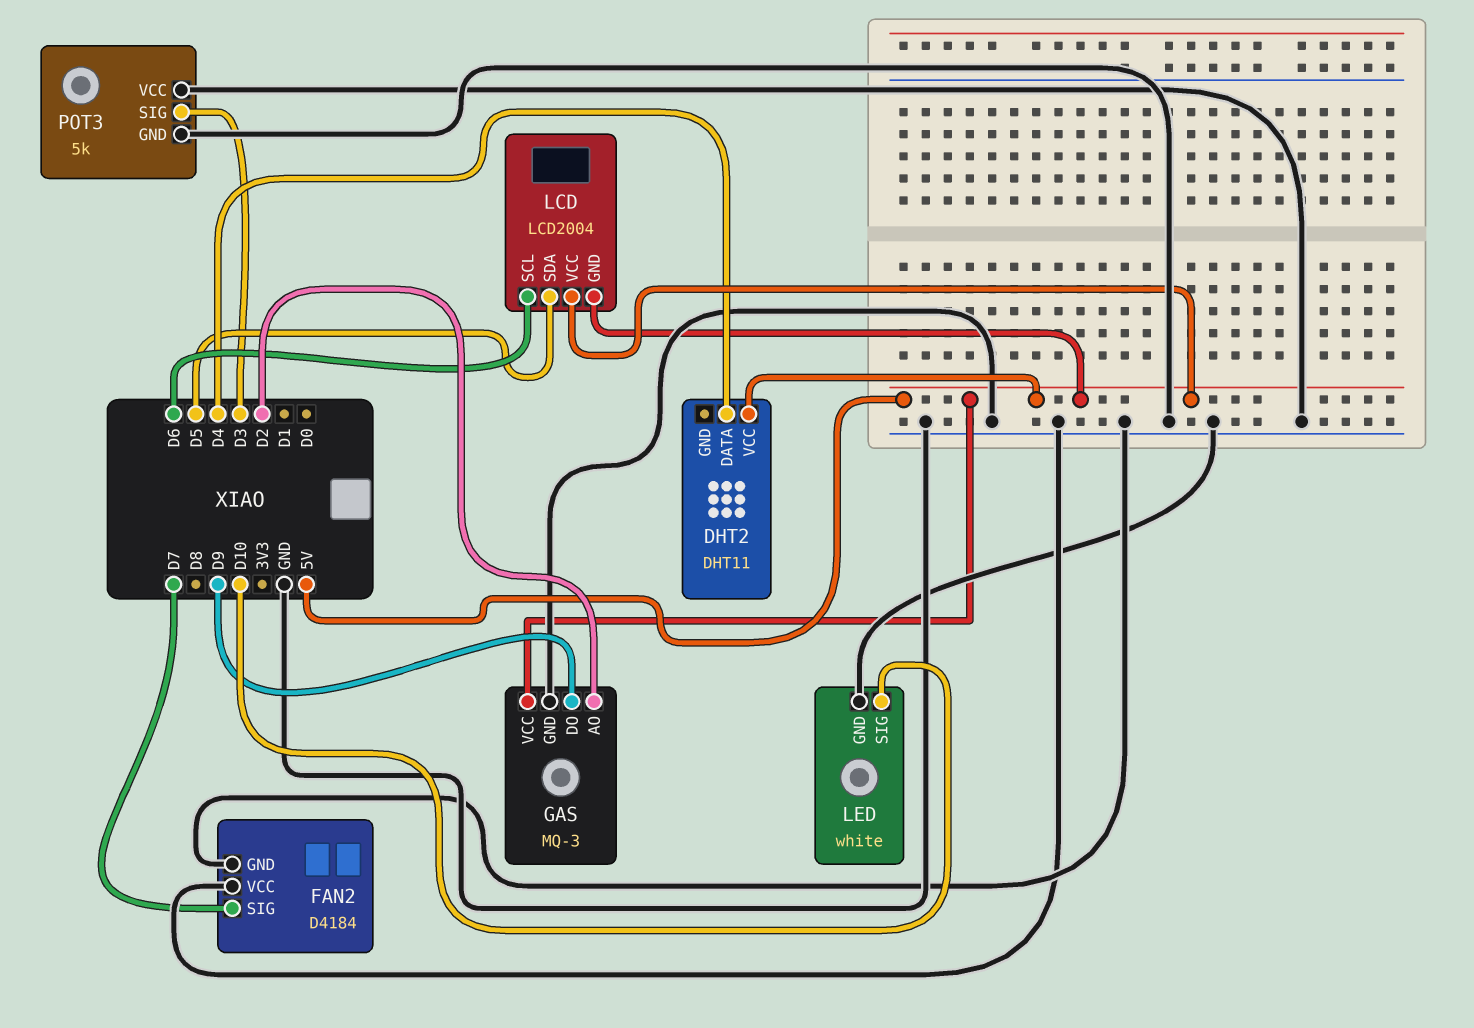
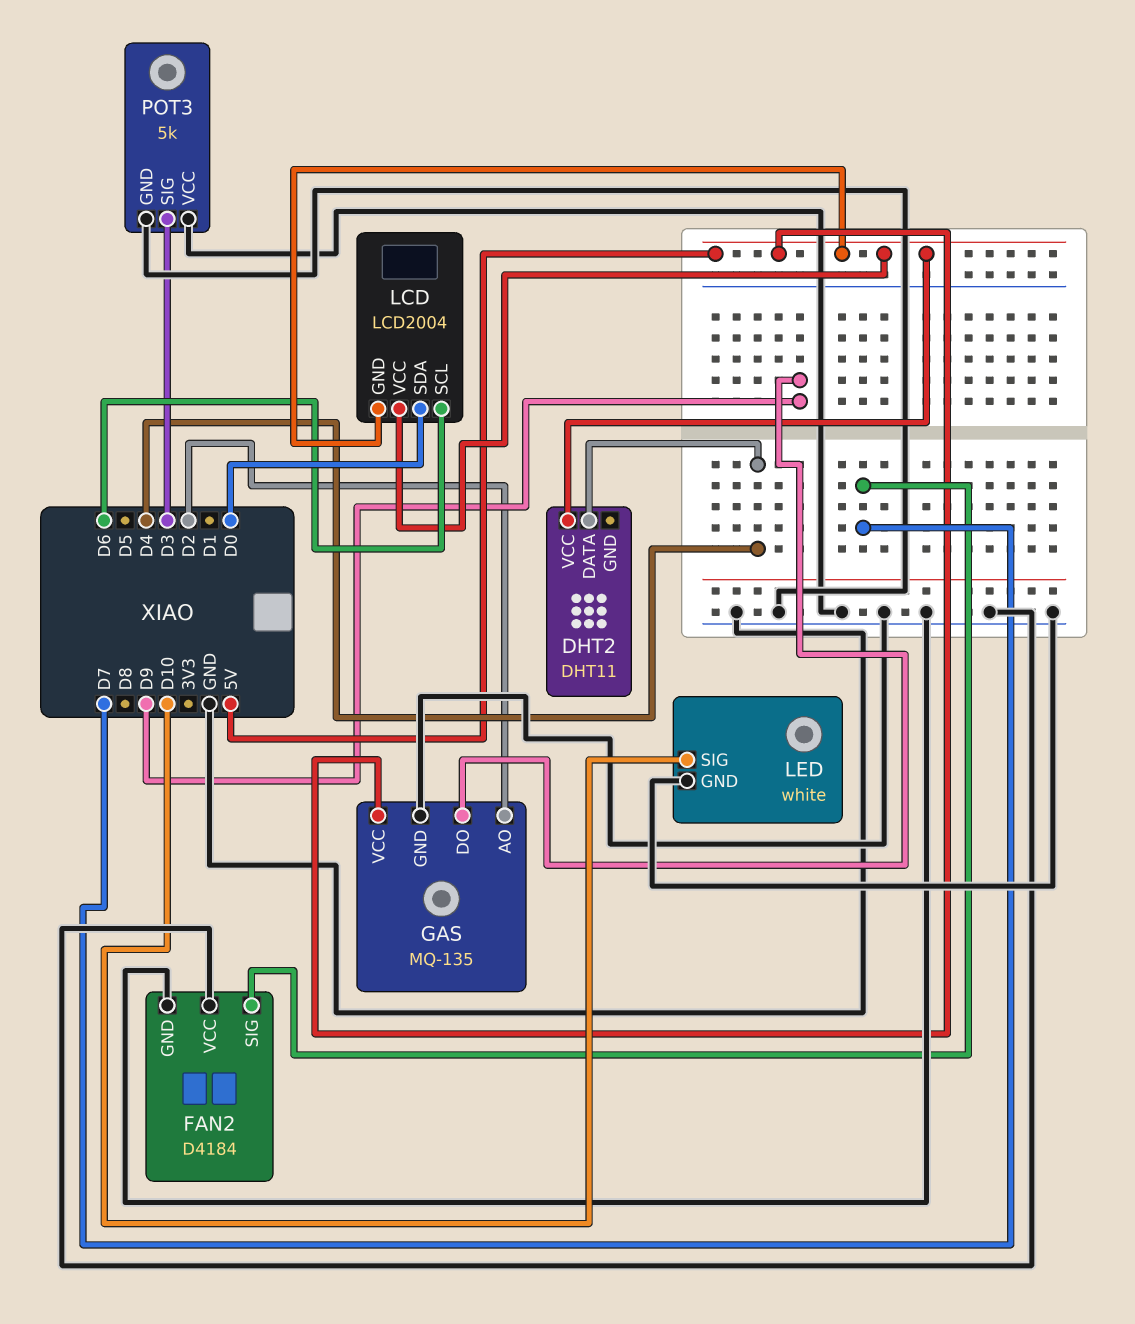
GAS: MQ-3 -> MQ-135
LCD pin SDA: D5 -> D0

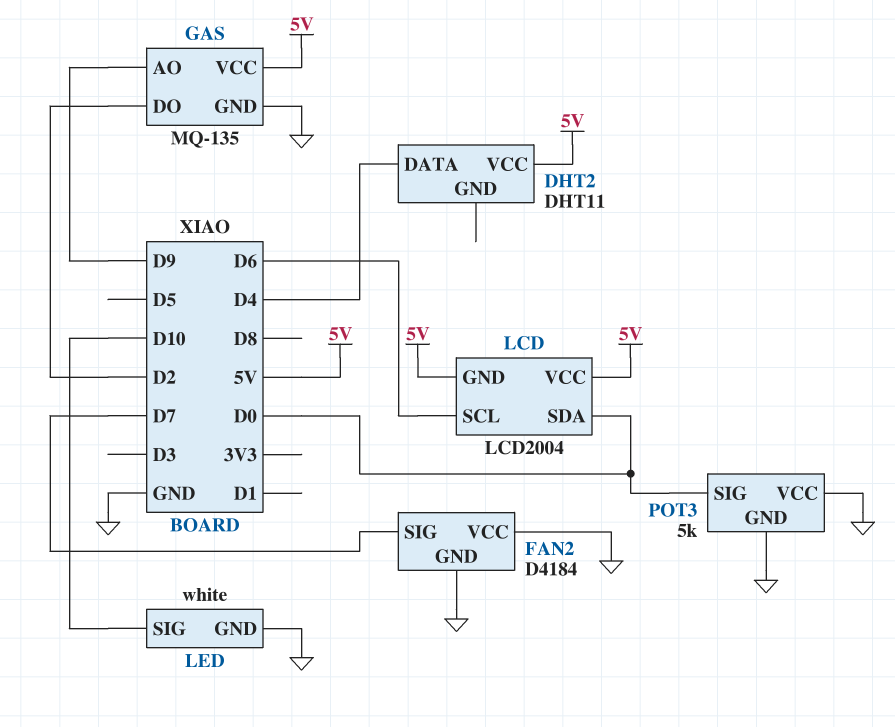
GAS pin AO: D2 -> D9
GAS pin DO: D9 -> D2
POT3 pin SIG: D3 -> D0

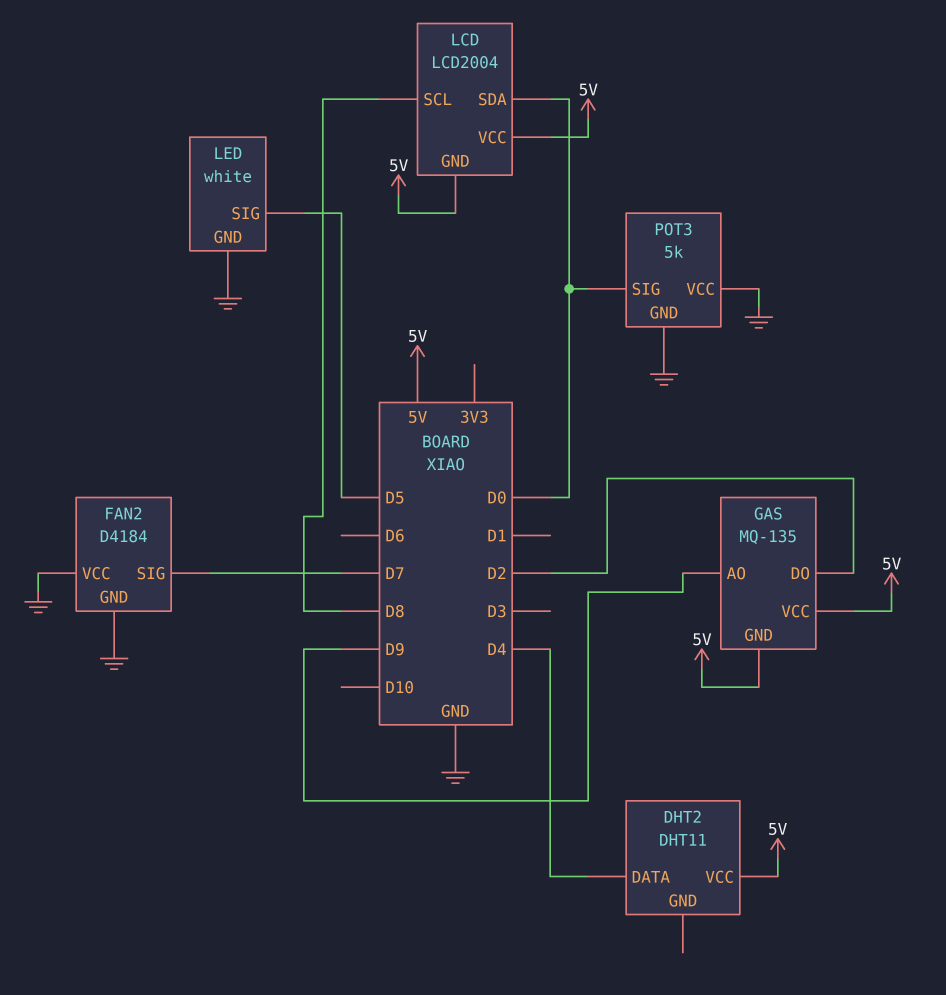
GAS pin GND: GND -> 5V
LCD pin SCL: D6 -> D8
LED pin SIG: D10 -> D5

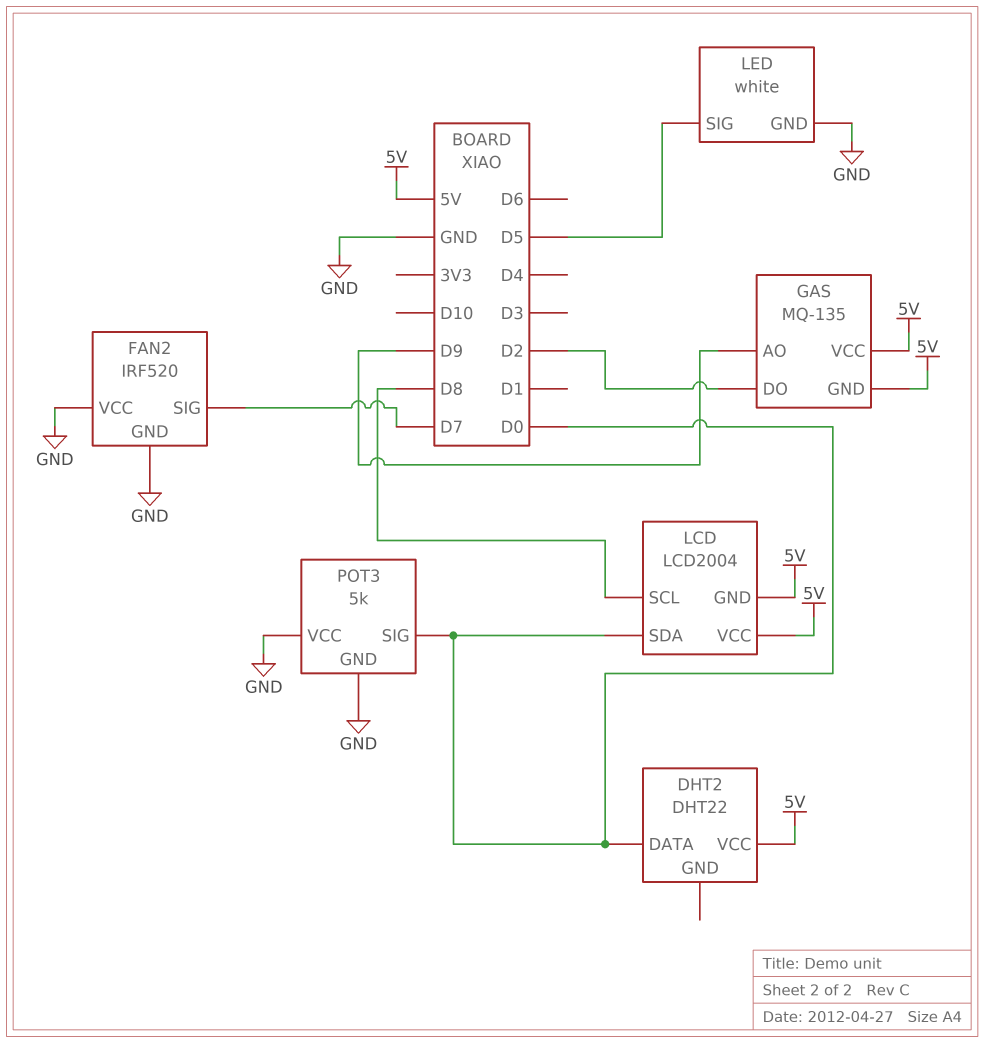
DHT2: DHT11 -> DHT22
DHT2 pin DATA: D4 -> D0
FAN2: D4184 -> IRF520

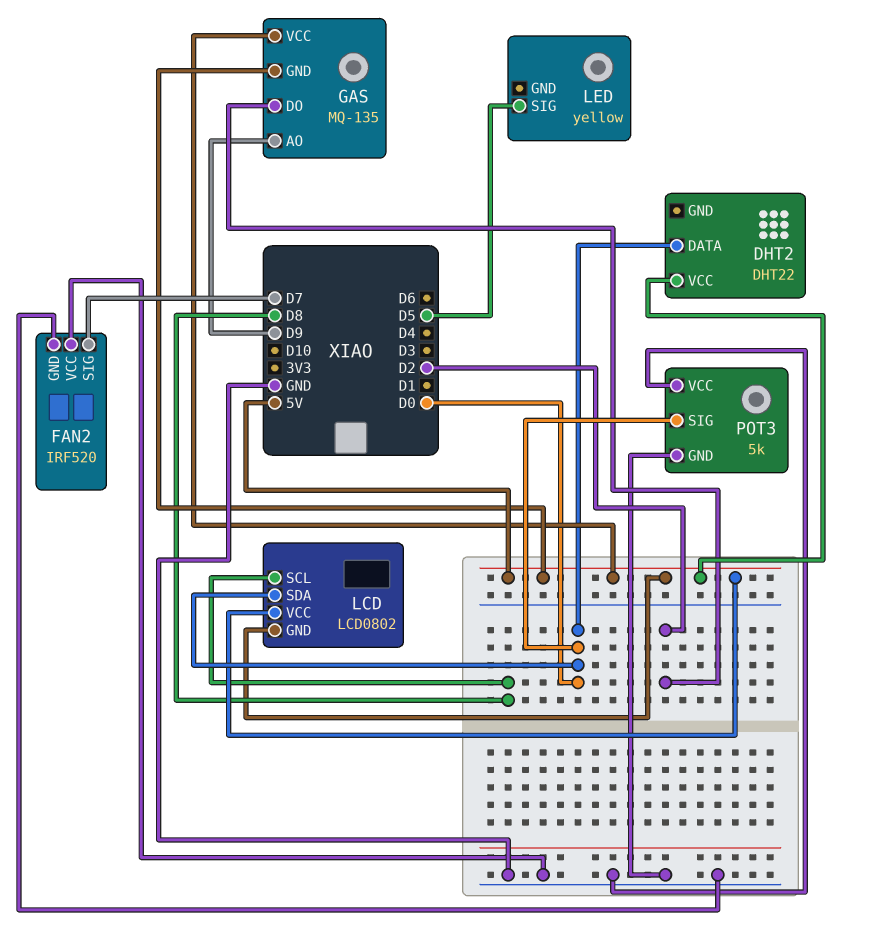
LCD: LCD2004 -> LCD0802
LED: white -> yellow
LED pin GND: GND -> none

